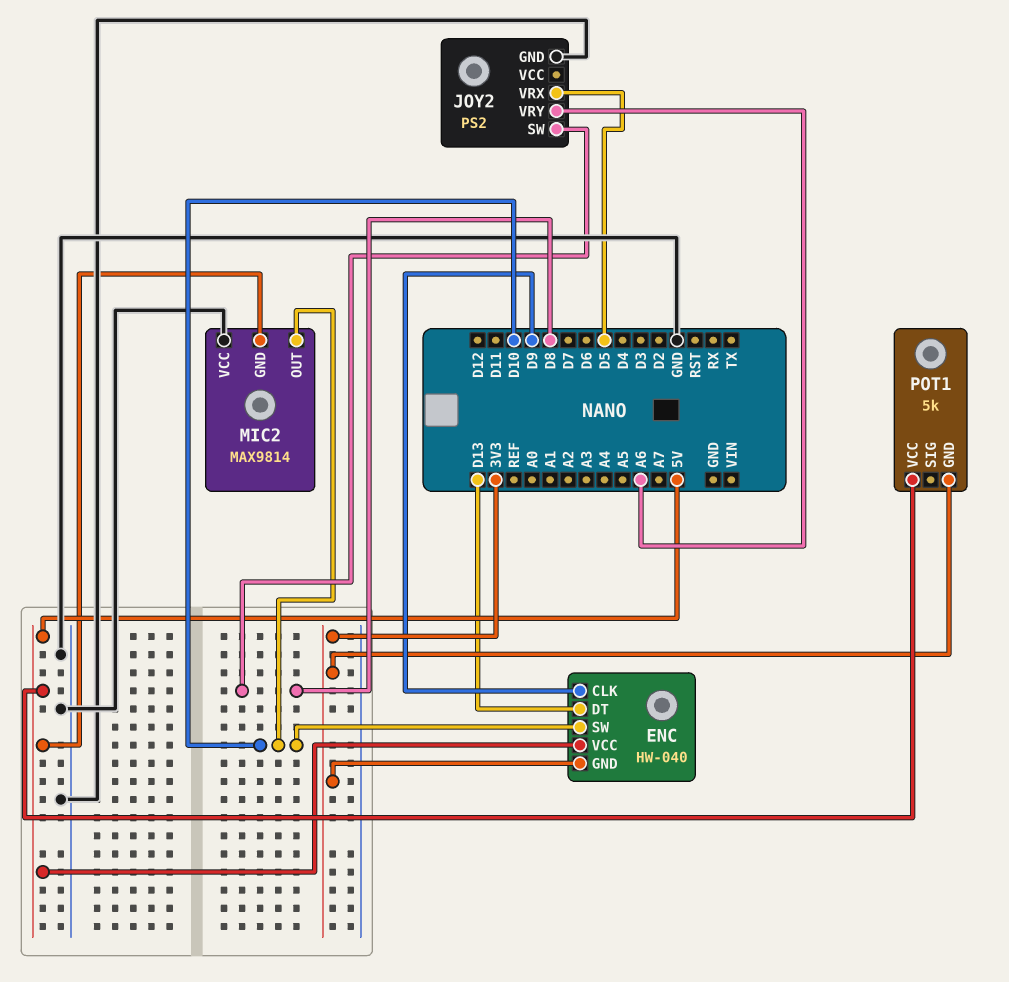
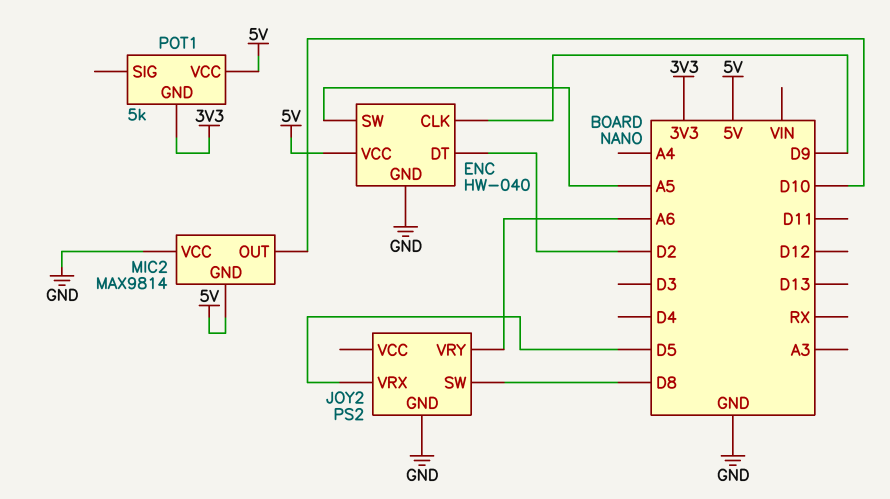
ENC pin DT: D13 -> D2
ENC pin GND: 3V3 -> GND
ENC pin SW: D10 -> A5

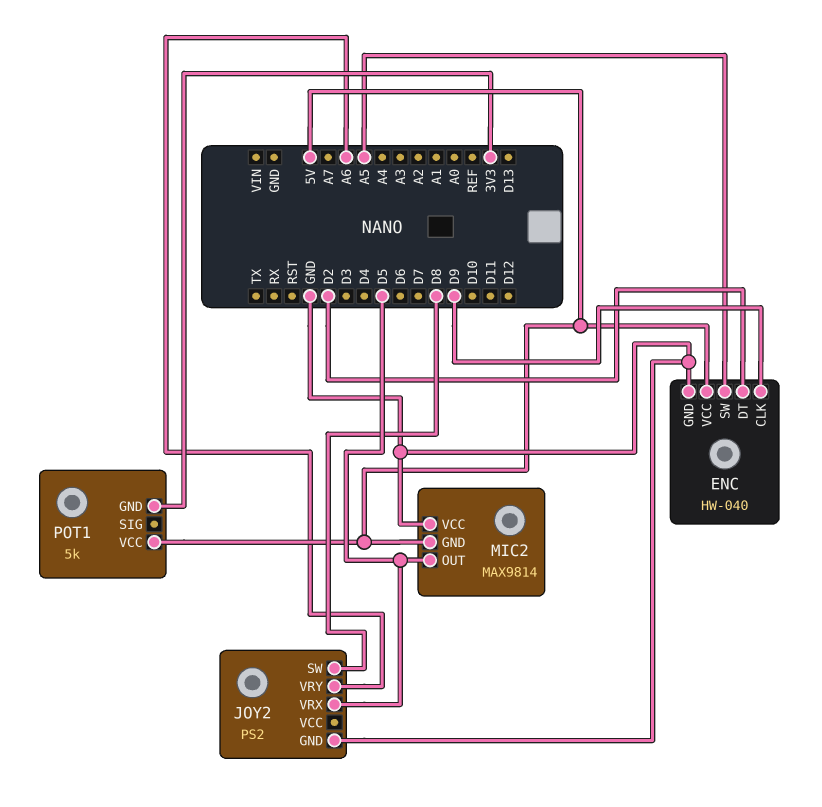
MIC2 pin OUT: D10 -> D5

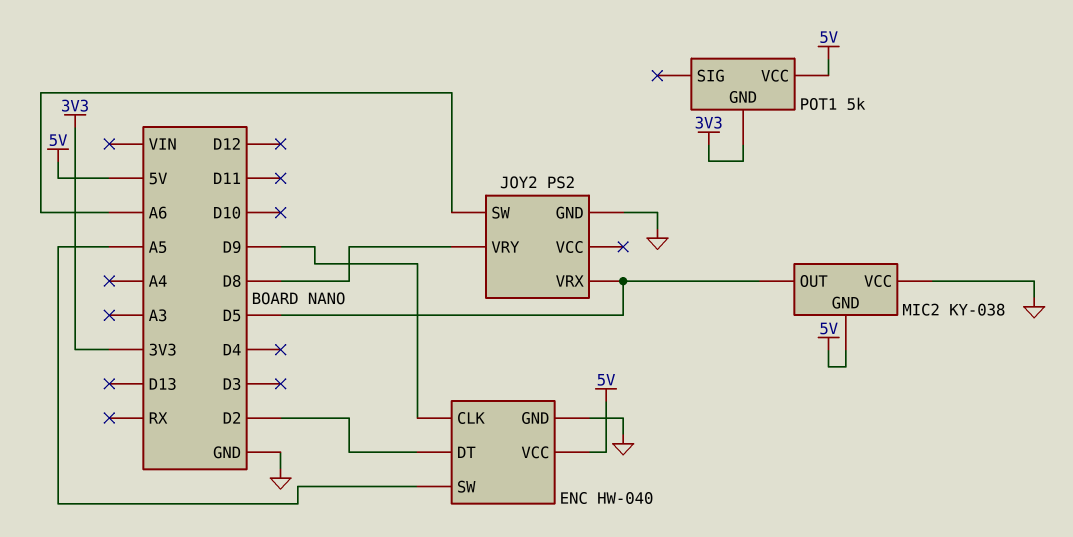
JOY2 pin SW: D8 -> A6
JOY2 pin VRY: A6 -> D8
MIC2: MAX9814 -> KY-038

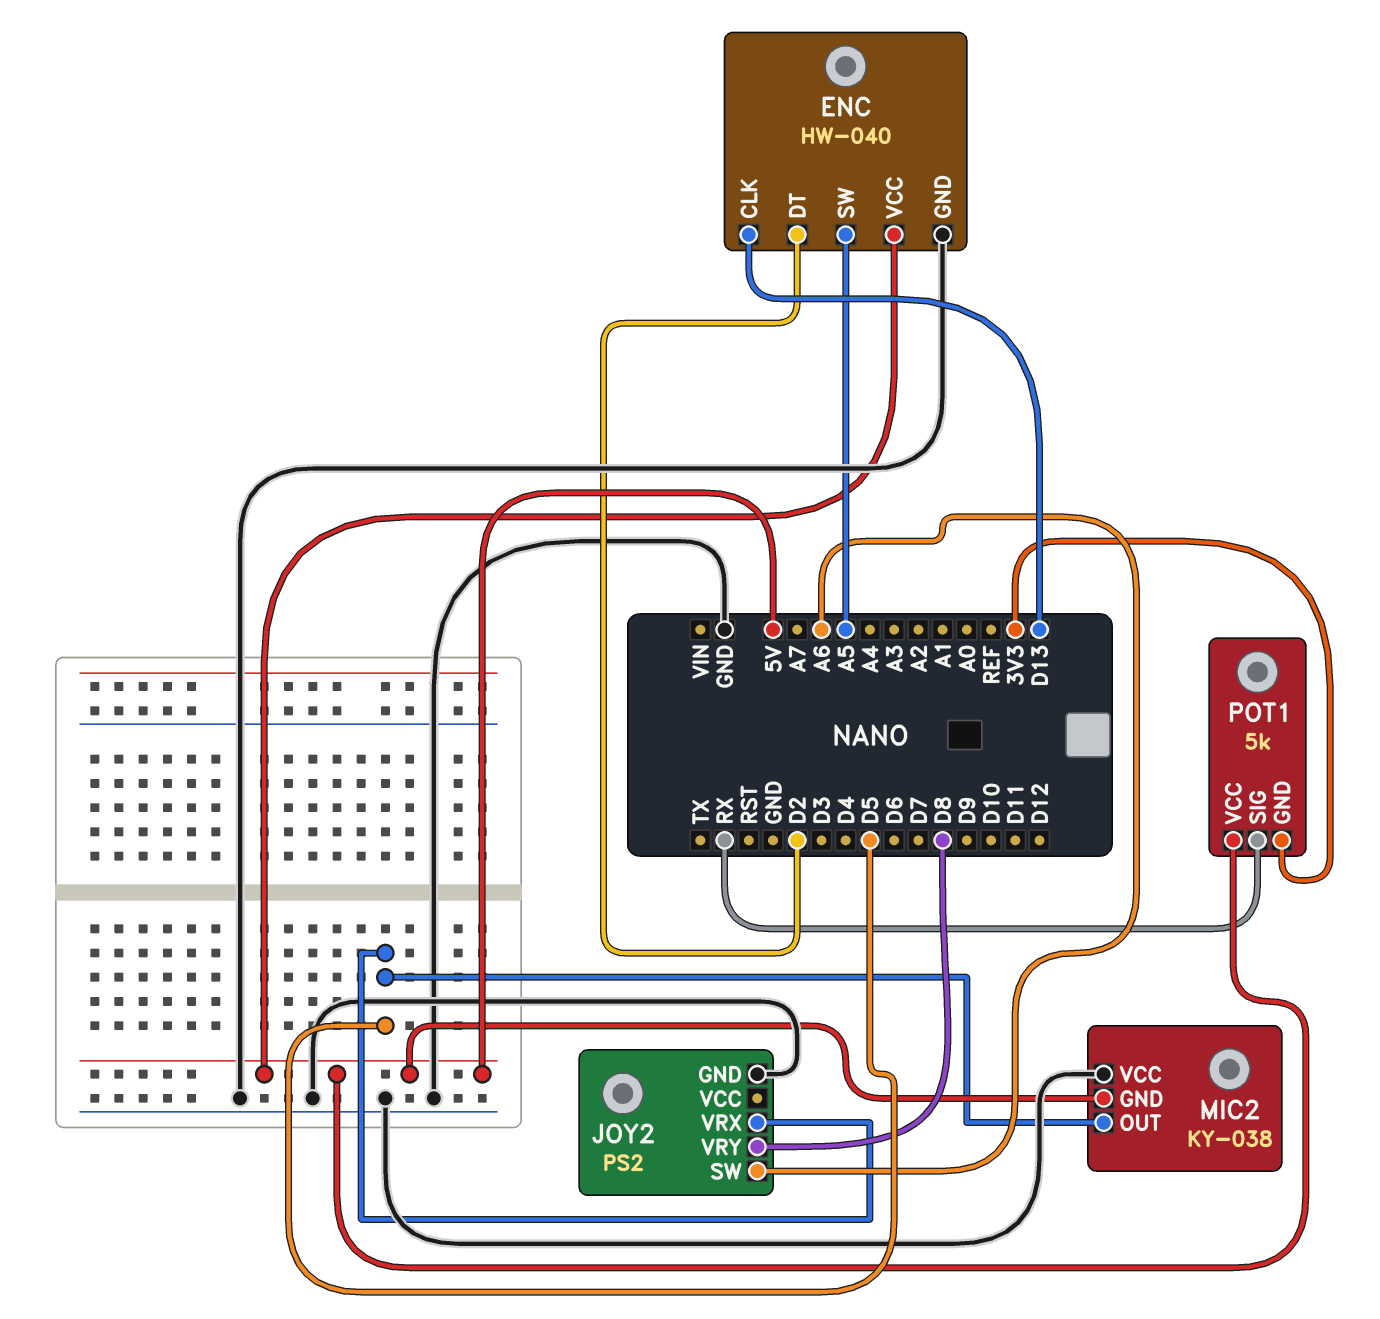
ENC pin CLK: D9 -> D13
POT1 pin SIG: none -> RX

